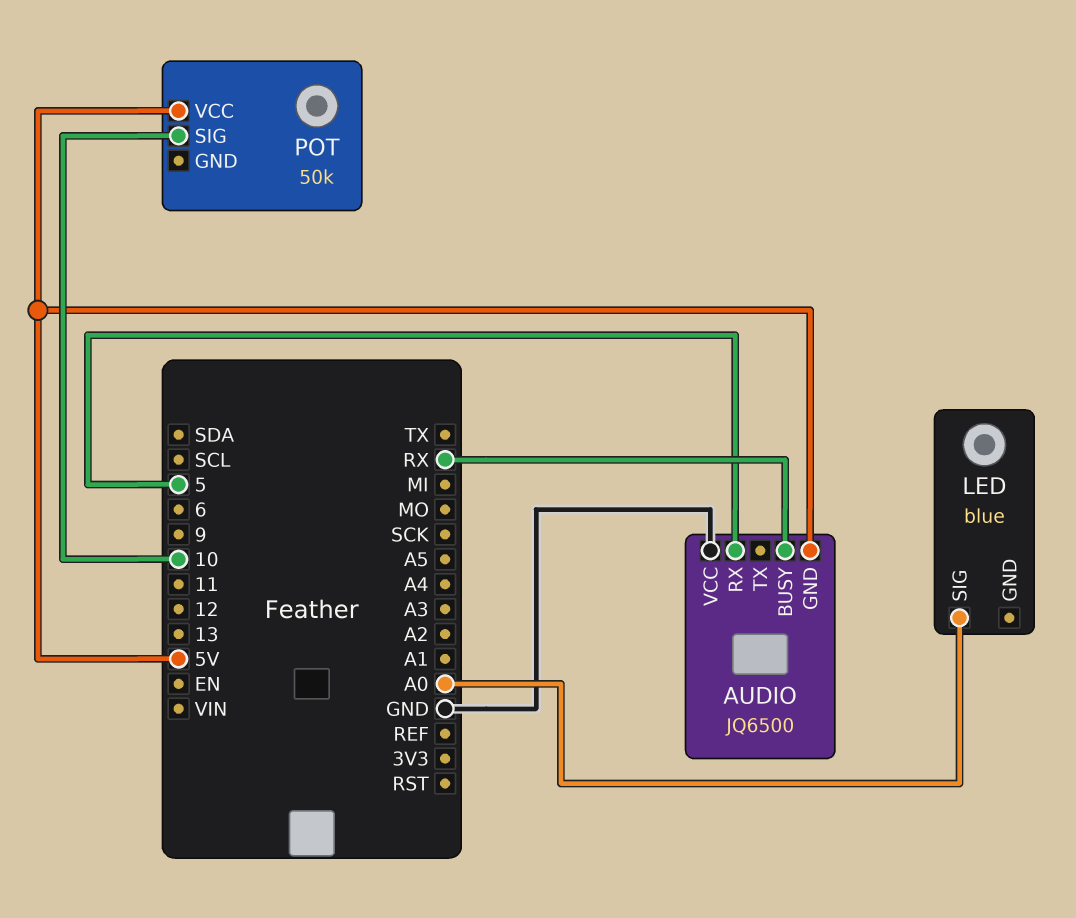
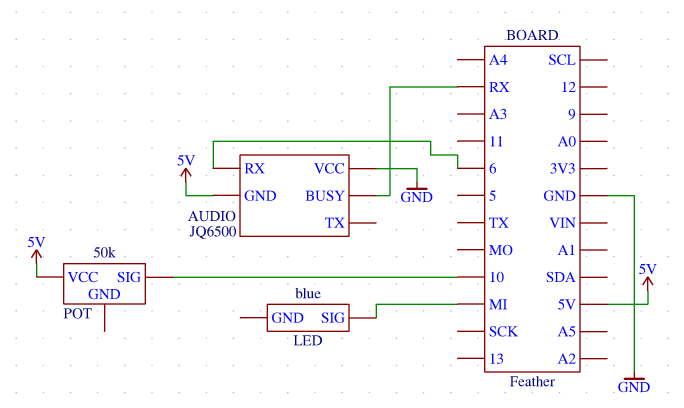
AUDIO pin RX: 5 -> 6
LED pin SIG: A0 -> MI

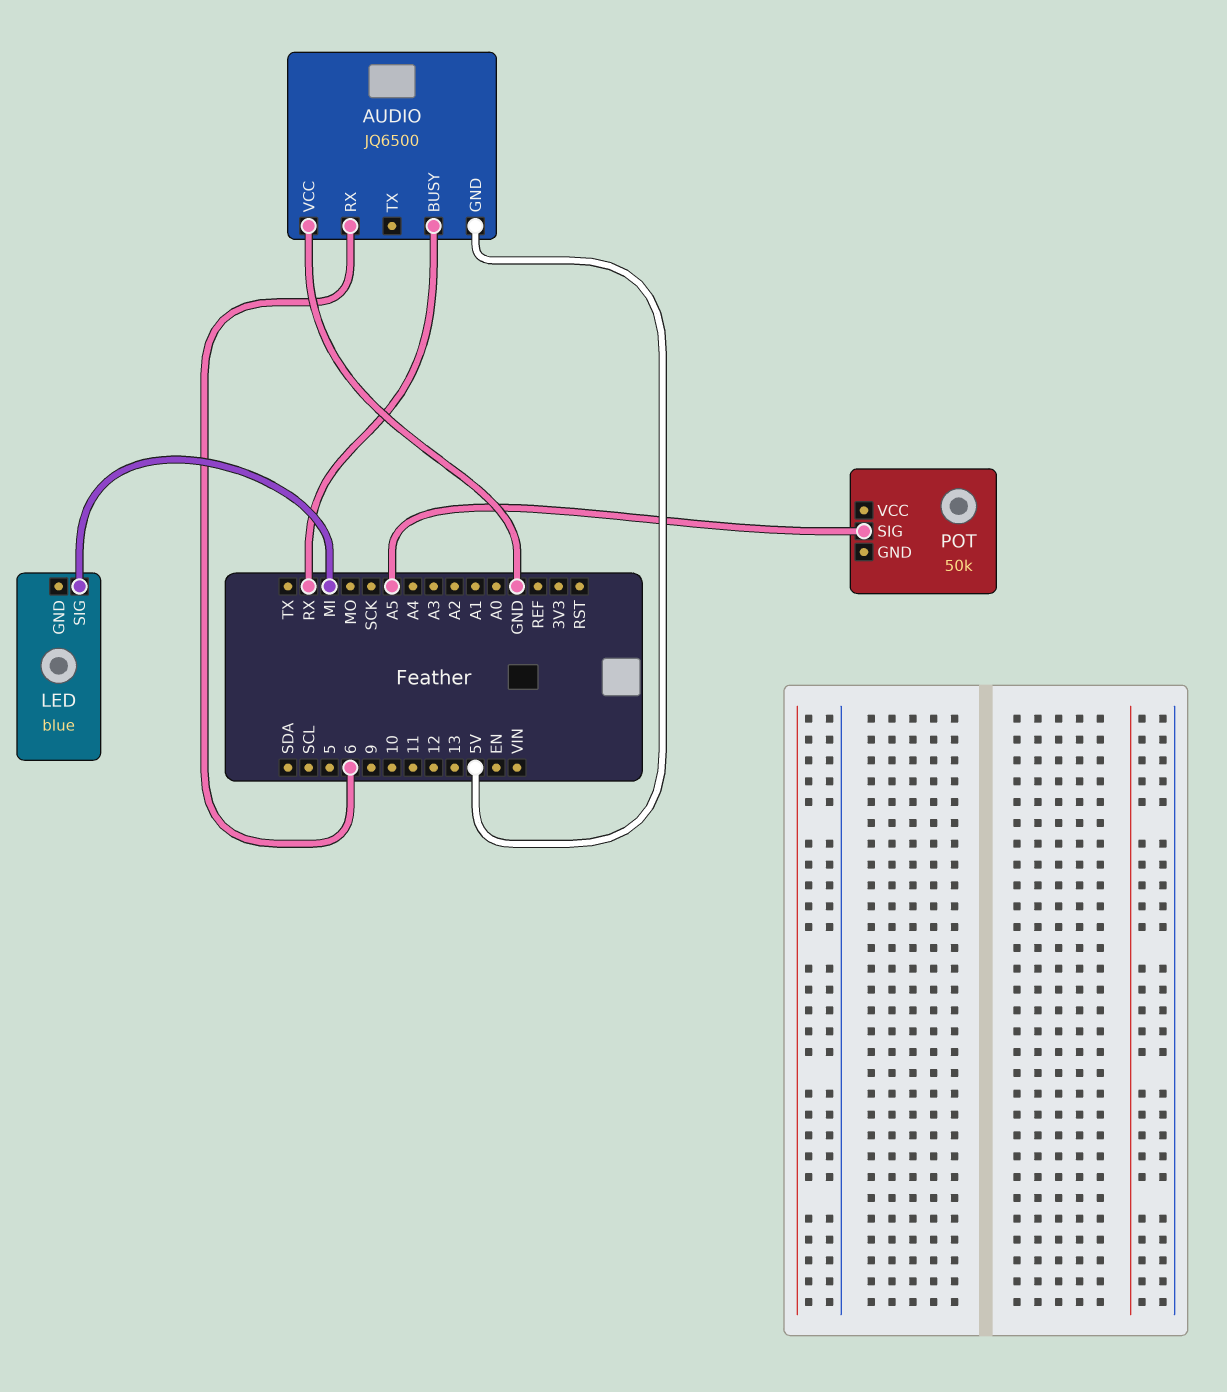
POT pin SIG: 10 -> A5
POT pin VCC: 5V -> none

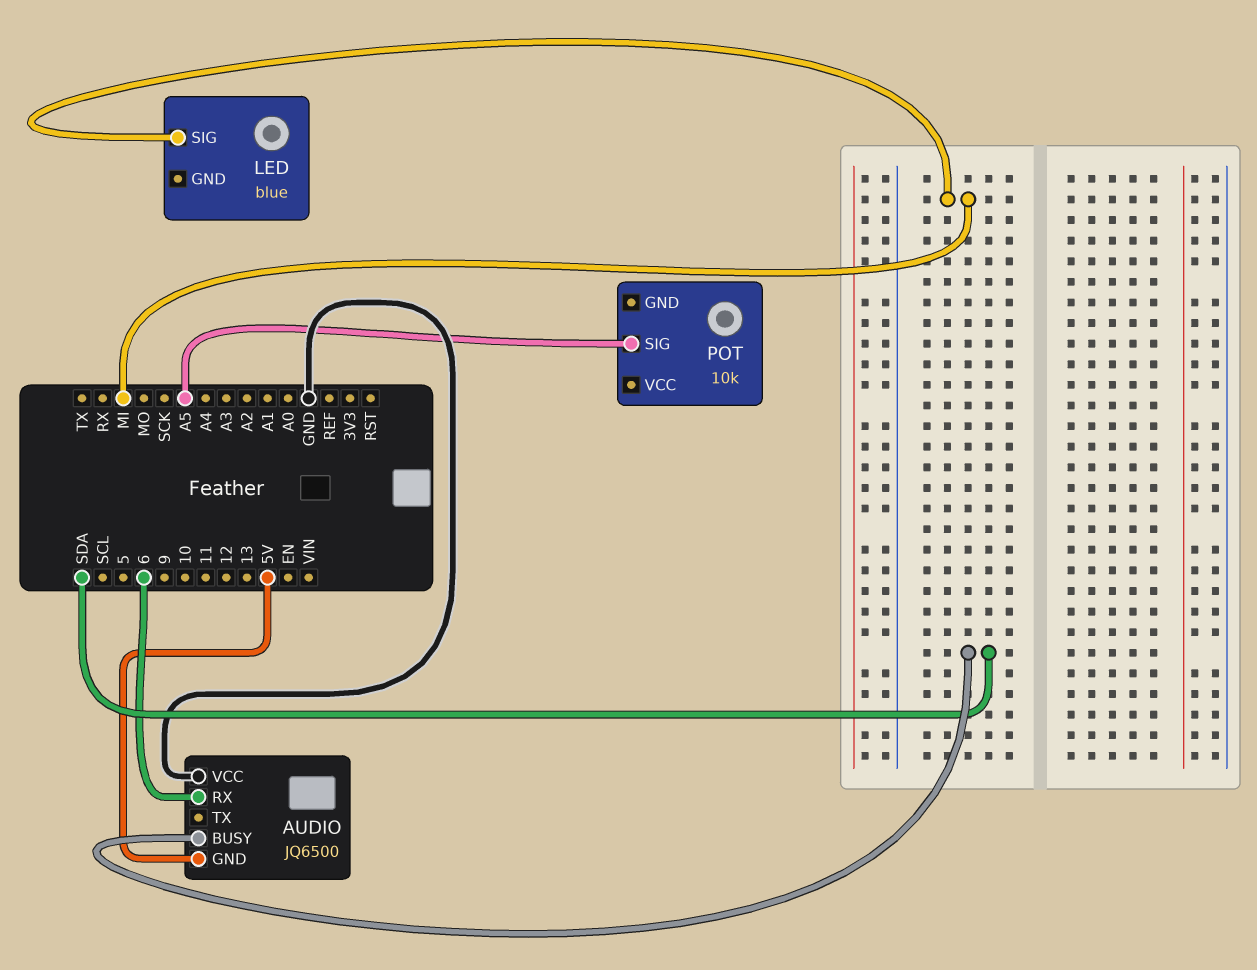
AUDIO pin BUSY: RX -> SDA
POT: 50k -> 10k

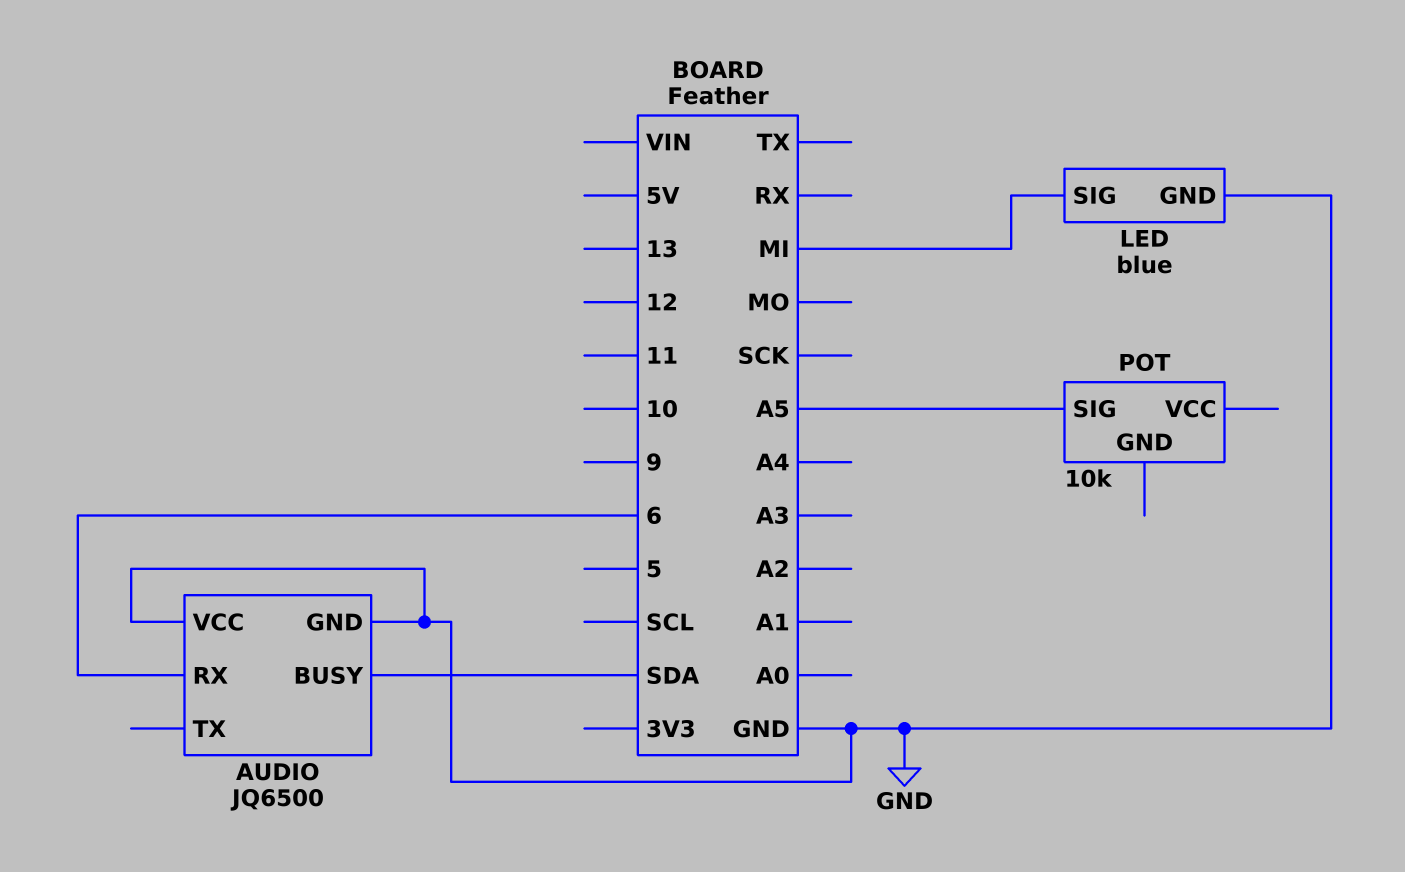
AUDIO pin GND: 5V -> GND
LED pin GND: none -> GND

